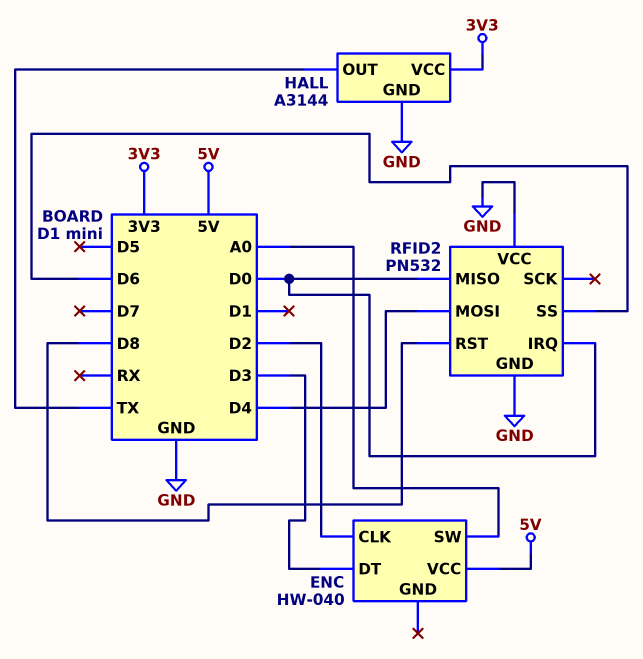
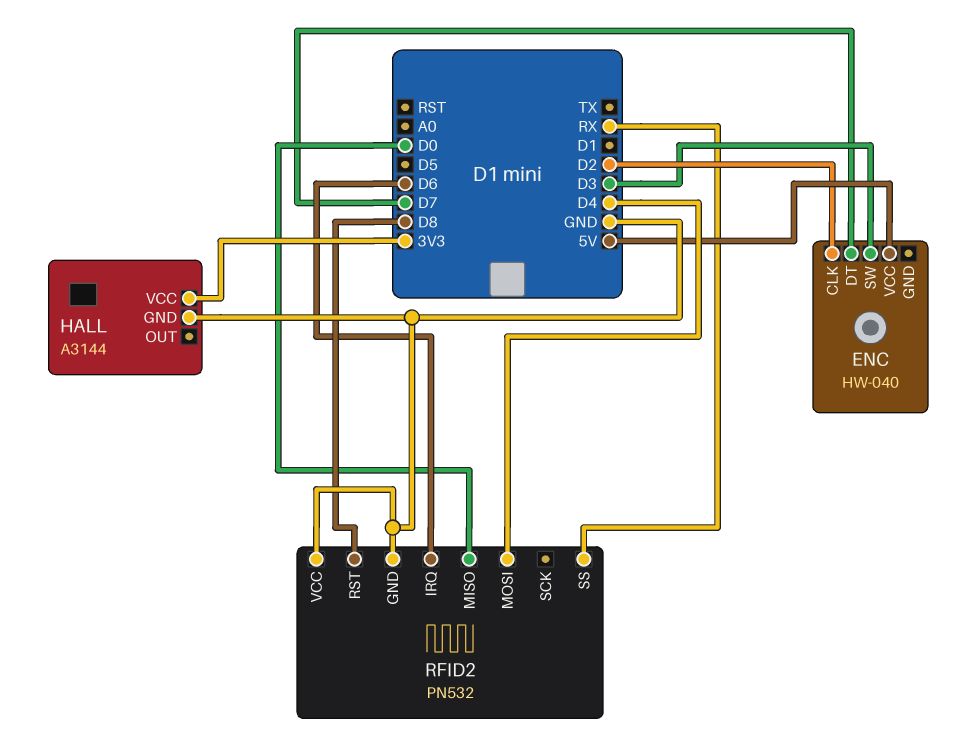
ENC pin DT: D3 -> D7
ENC pin SW: A0 -> D3
HALL pin OUT: TX -> none
RFID2 pin IRQ: D0 -> D6
RFID2 pin SS: D6 -> RX

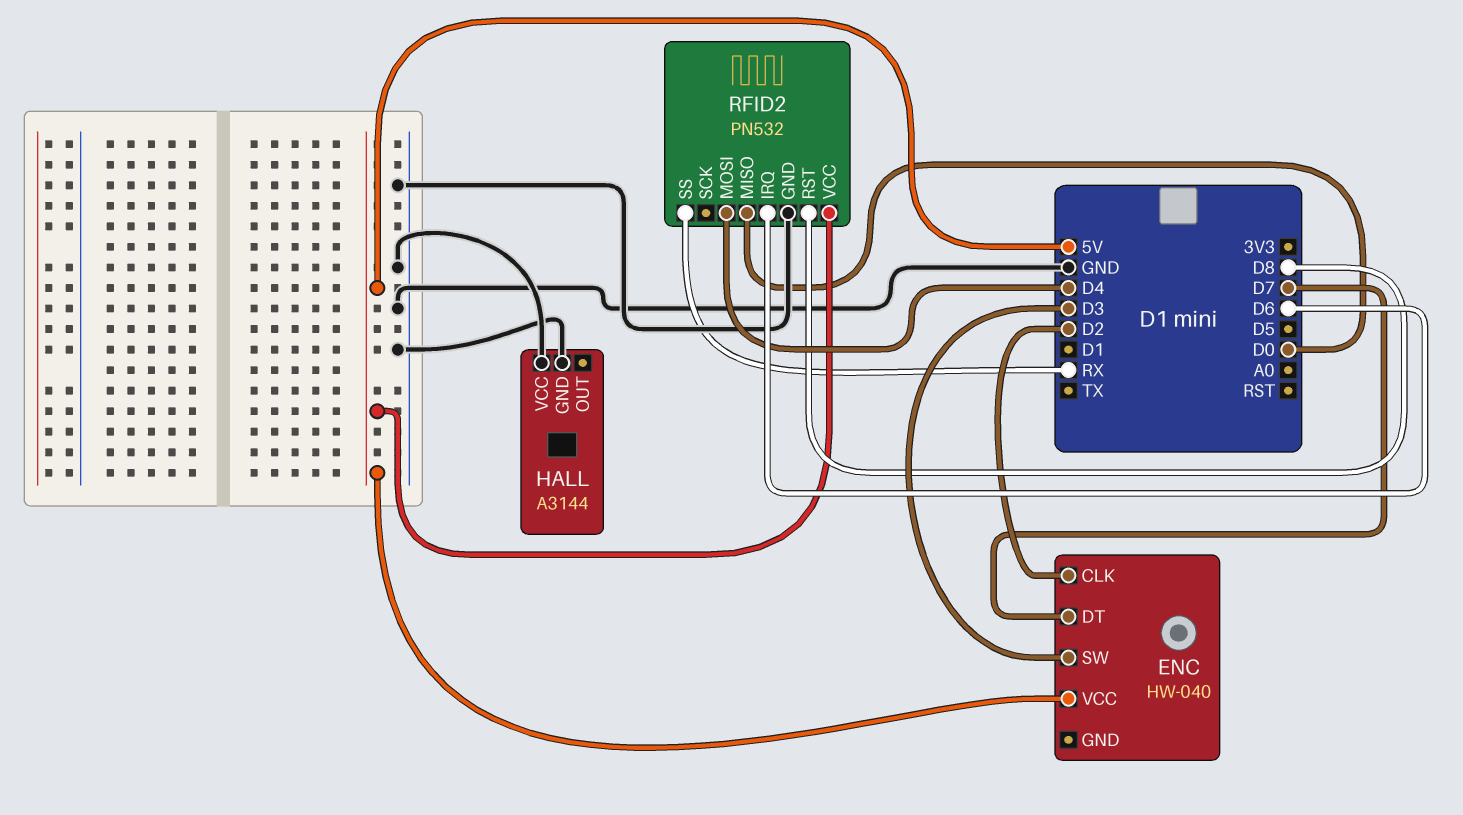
HALL pin VCC: 3V3 -> GND
RFID2 pin VCC: GND -> 5V

